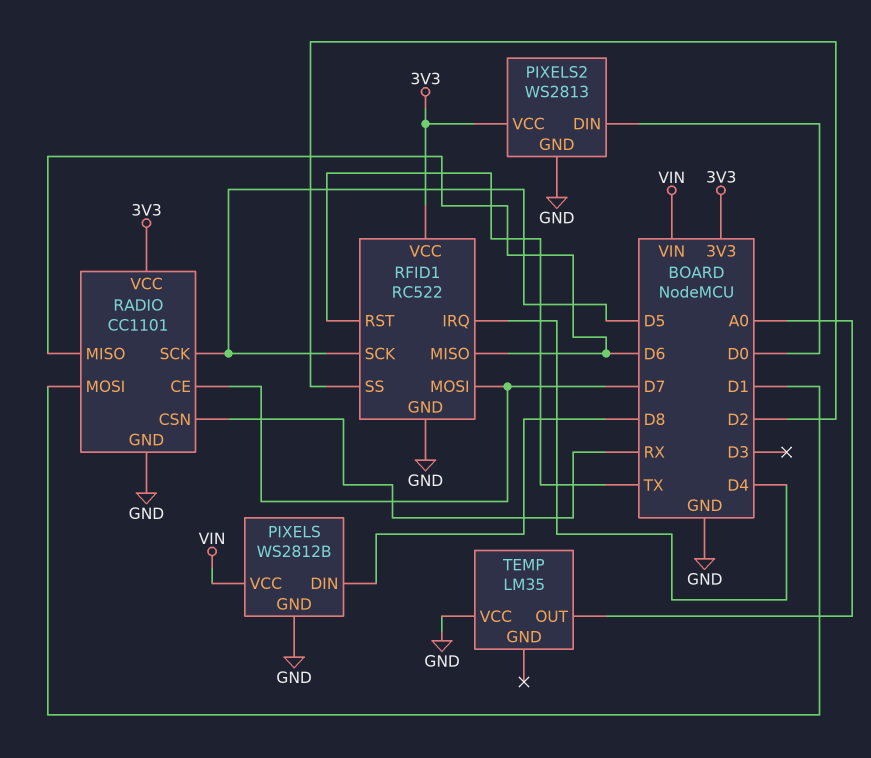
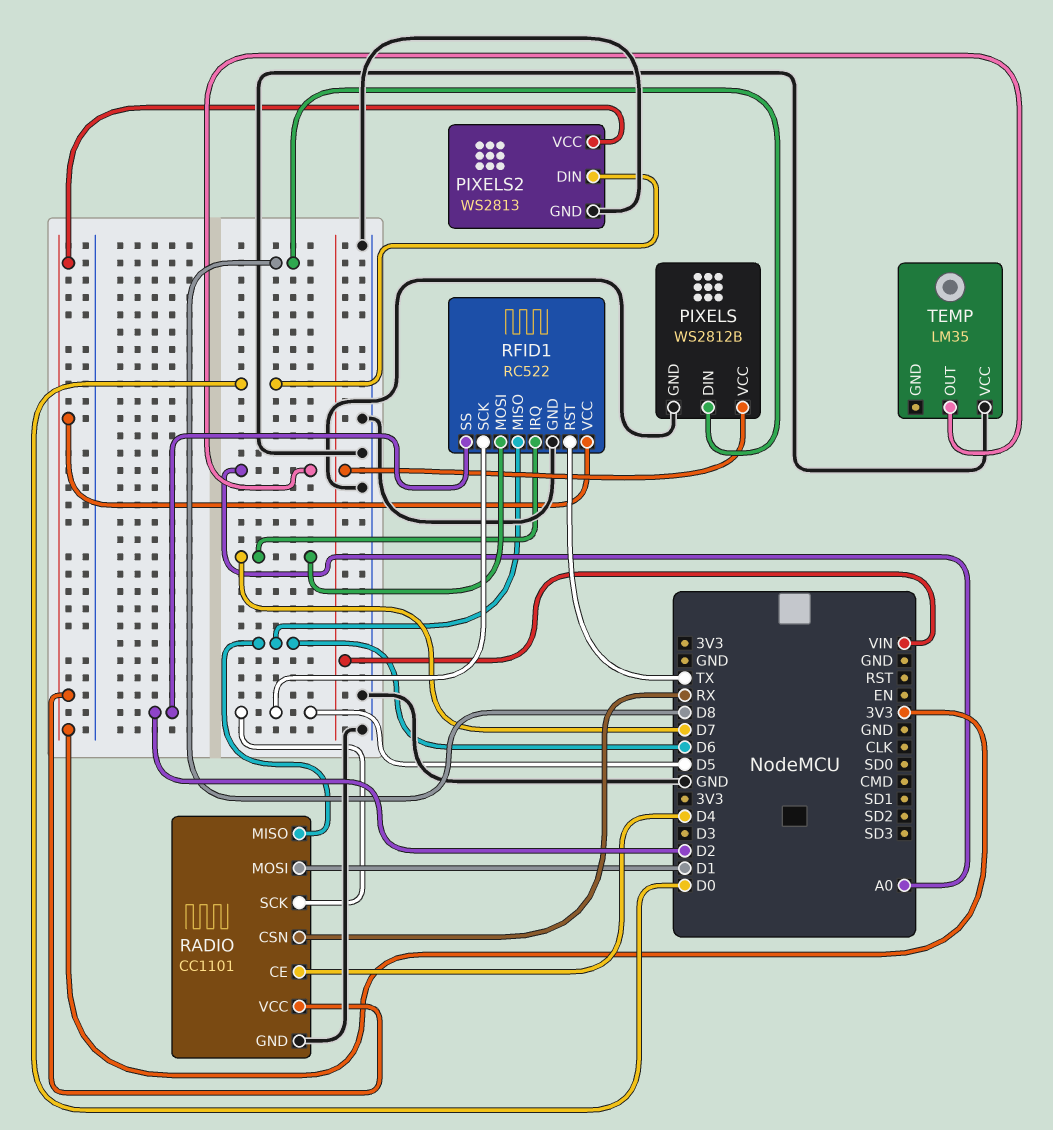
RADIO pin CE: D7 -> D4
RFID1 pin IRQ: D4 -> D7

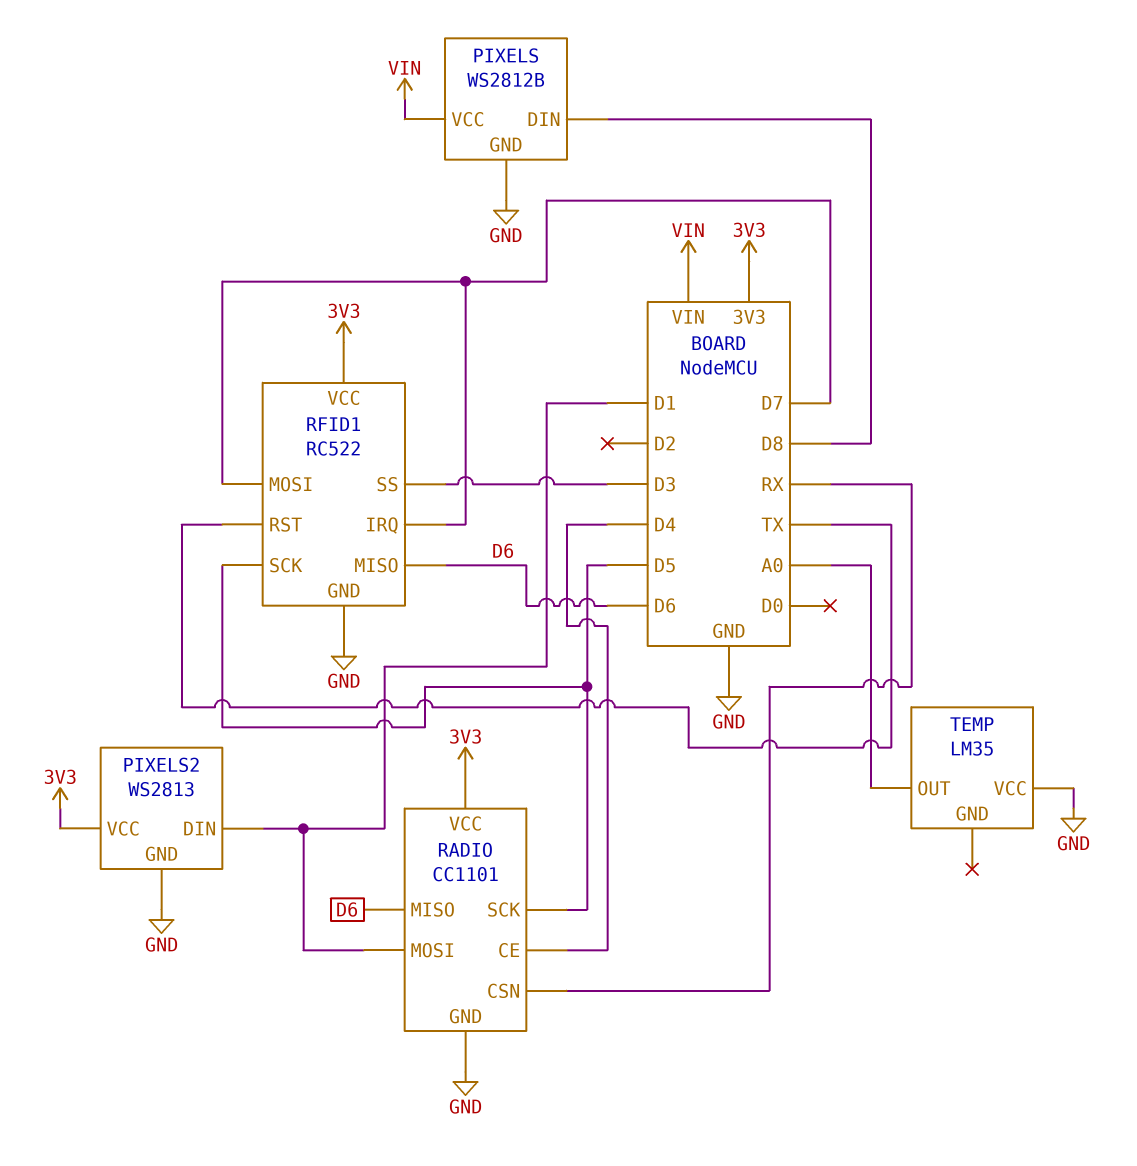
PIXELS2 pin DIN: D0 -> D1
RFID1 pin SS: D2 -> D3

